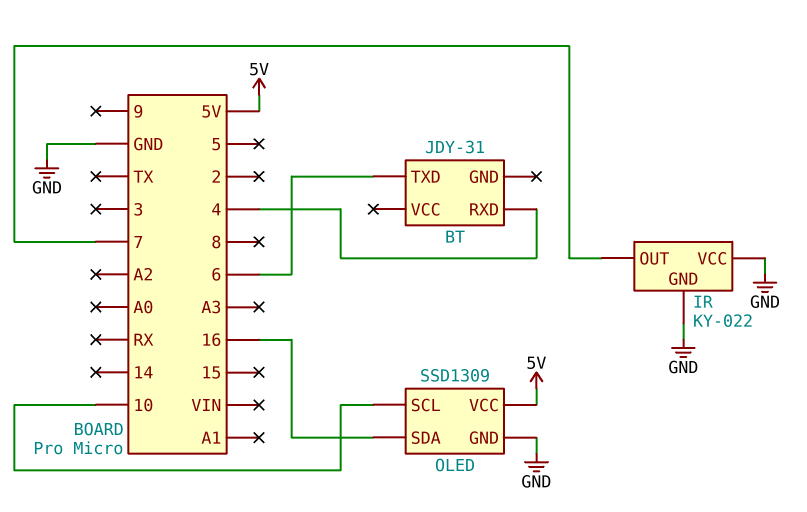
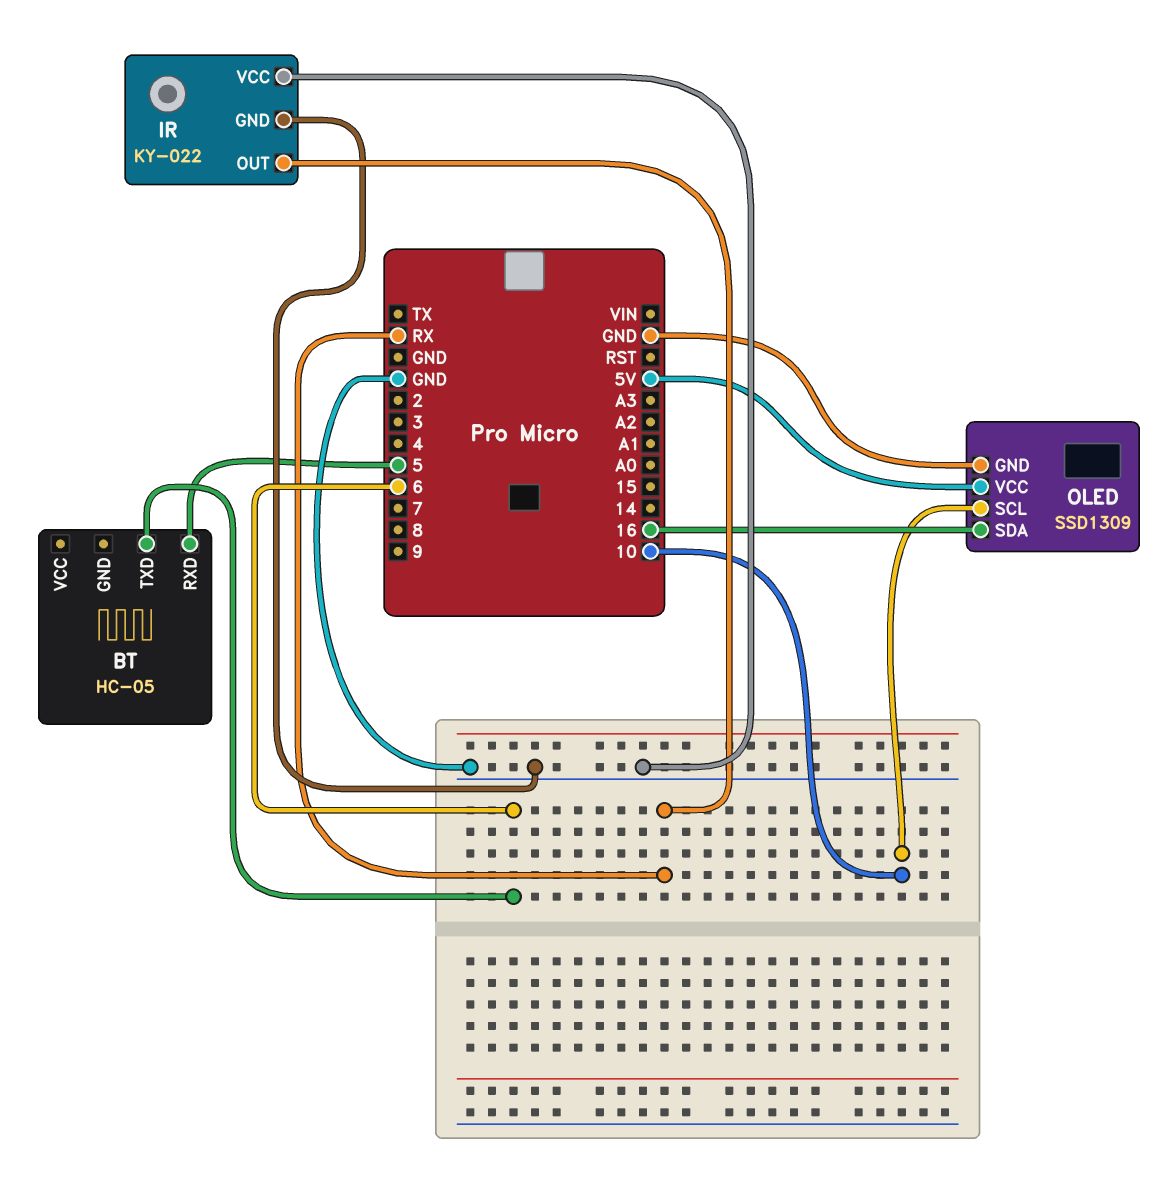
BT: JDY-31 -> HC-05
BT pin RXD: 4 -> 5
IR pin OUT: 7 -> RX

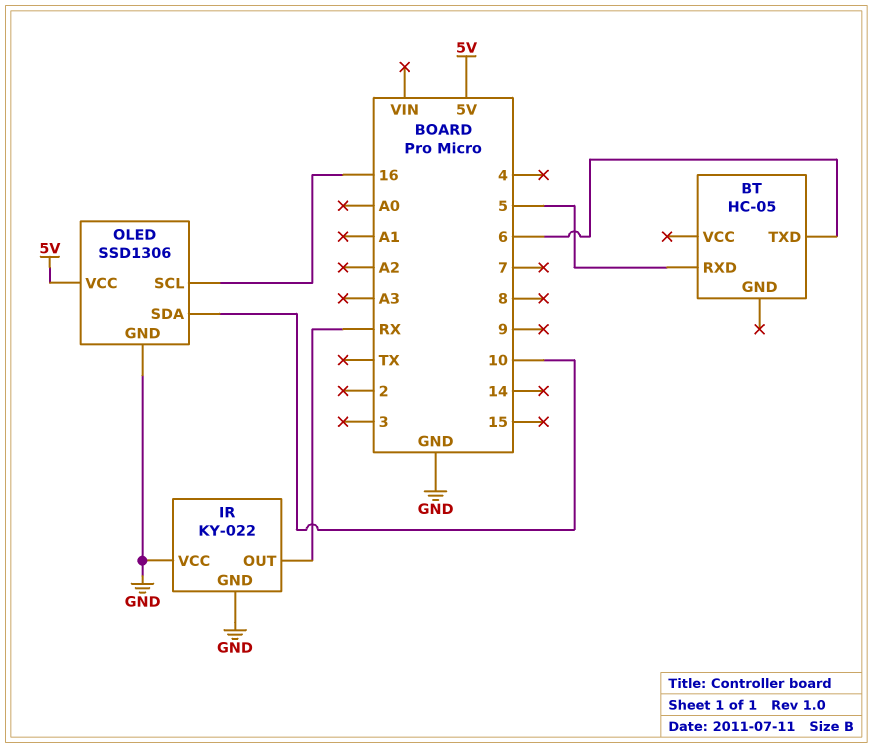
OLED: SSD1309 -> SSD1306
OLED pin SCL: 10 -> 16
OLED pin SDA: 16 -> 10

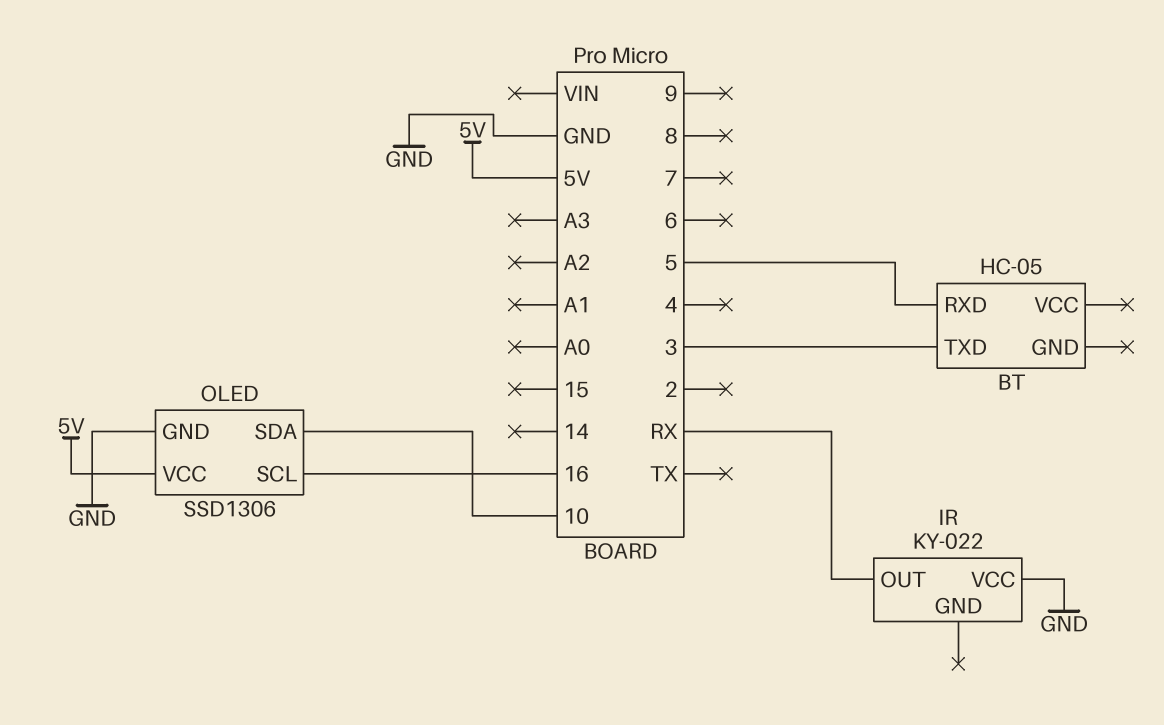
BT pin TXD: 6 -> 3
IR pin GND: GND -> none

